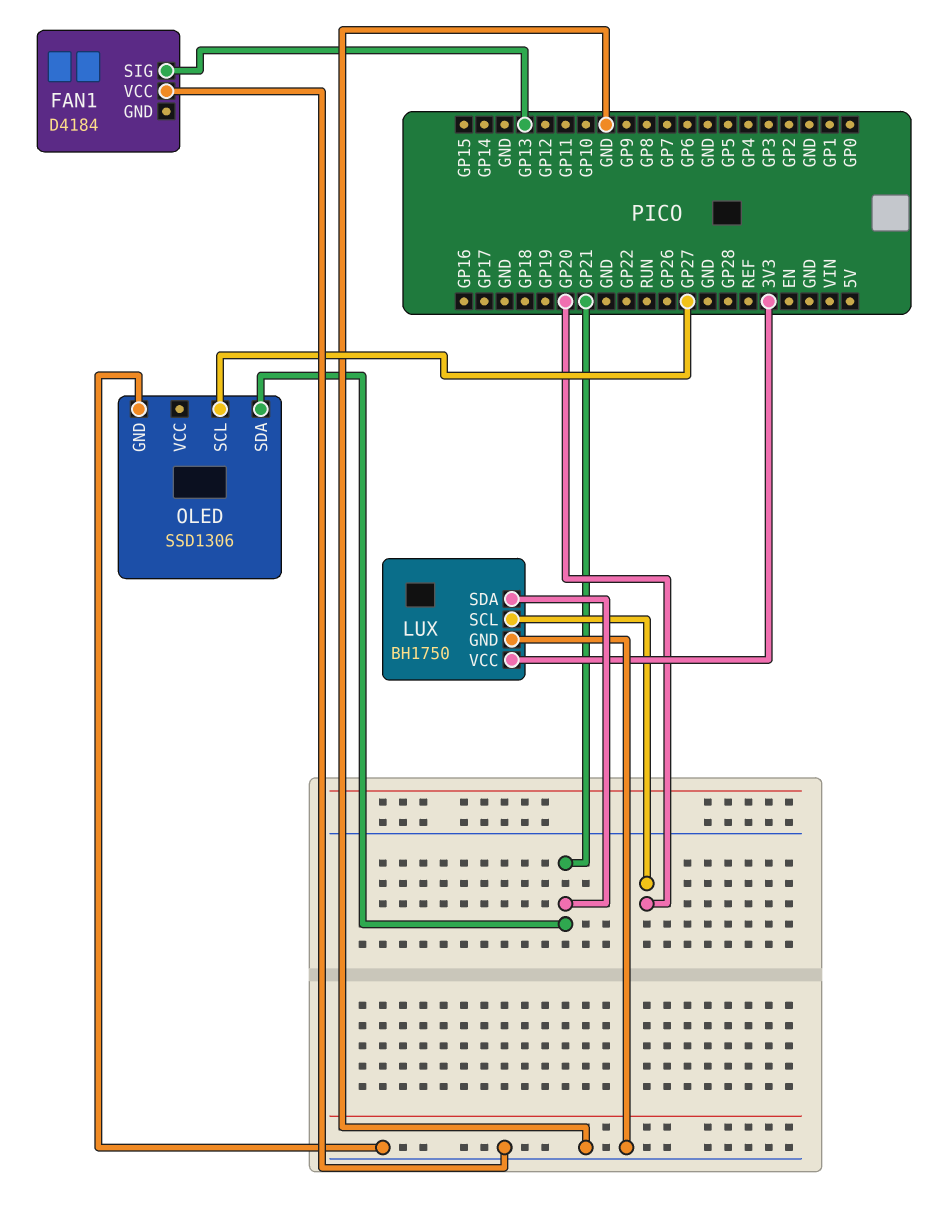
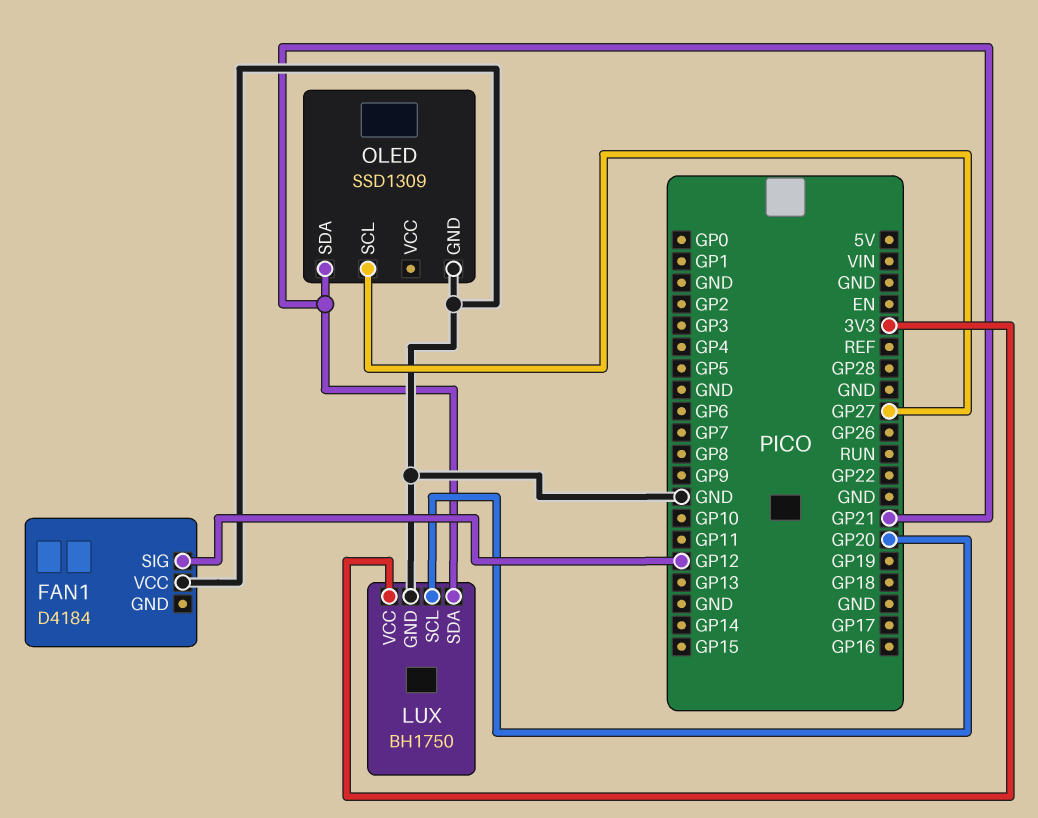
FAN1 pin SIG: GP13 -> GP12
OLED: SSD1306 -> SSD1309

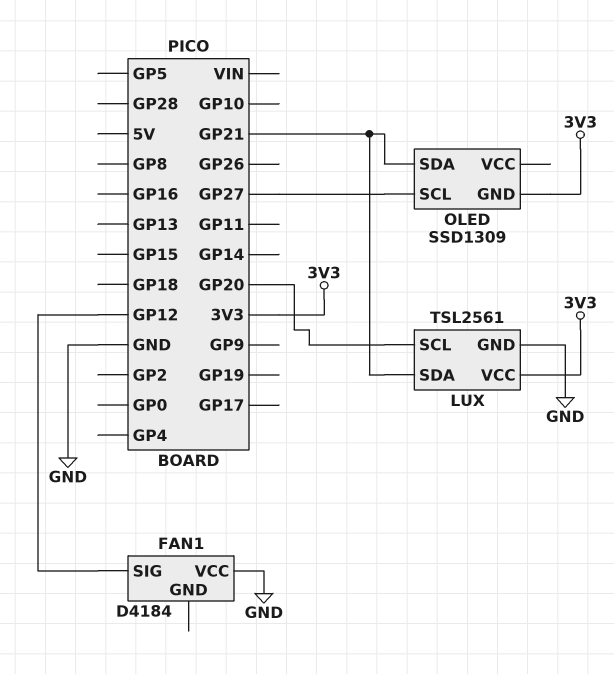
LUX: BH1750 -> TSL2561
OLED pin GND: GND -> 3V3

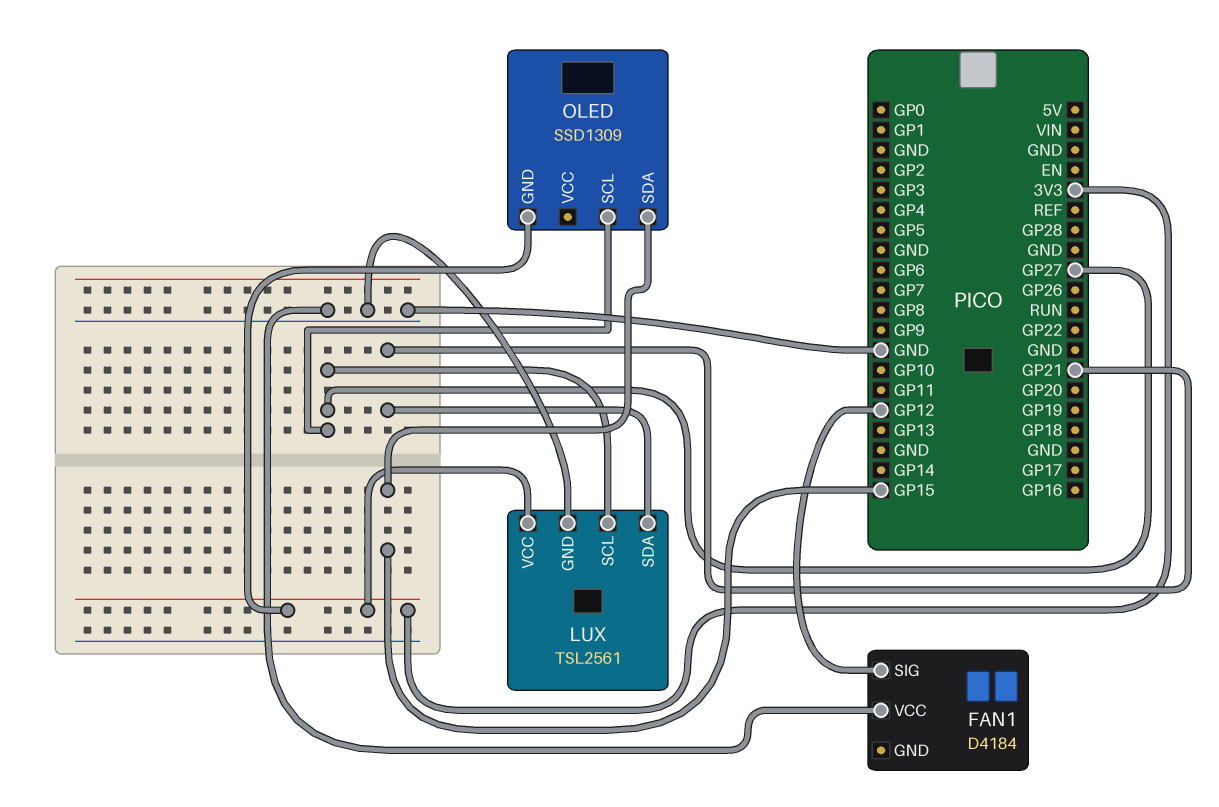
LUX pin SCL: GP20 -> GP27
OLED pin SDA: GP21 -> GP15

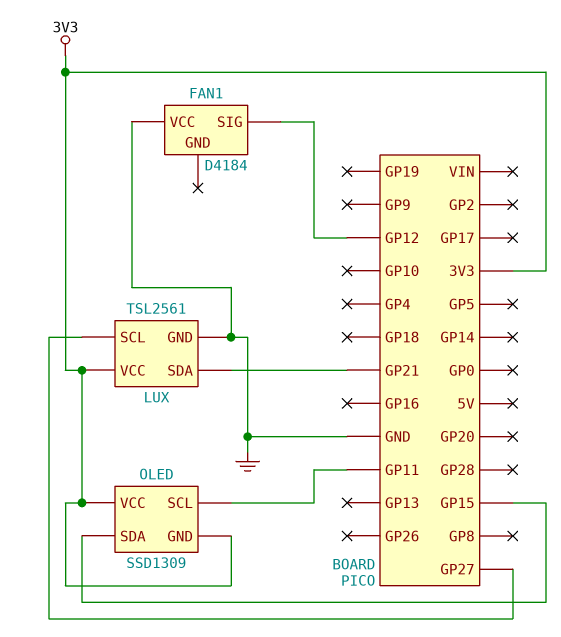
OLED pin SCL: GP27 -> GP11
OLED pin VCC: none -> 3V3

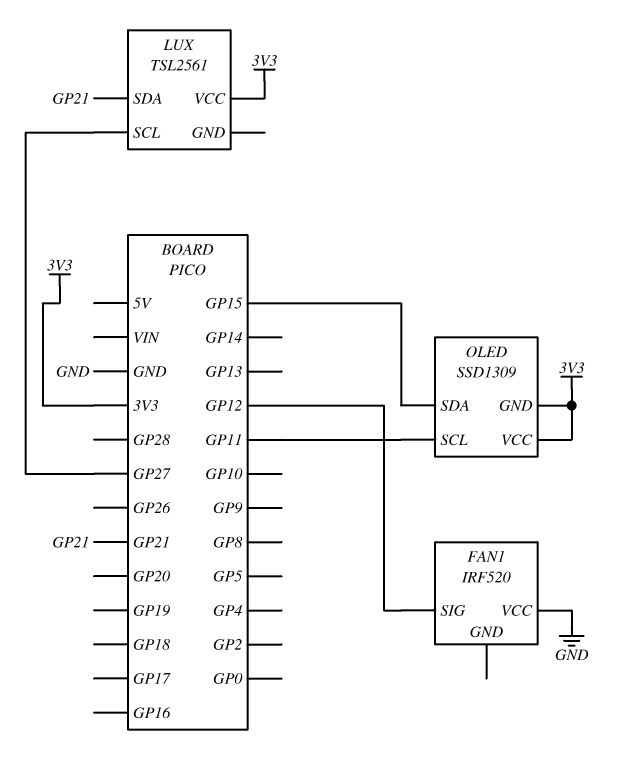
FAN1: D4184 -> IRF520
LUX pin GND: GND -> none

